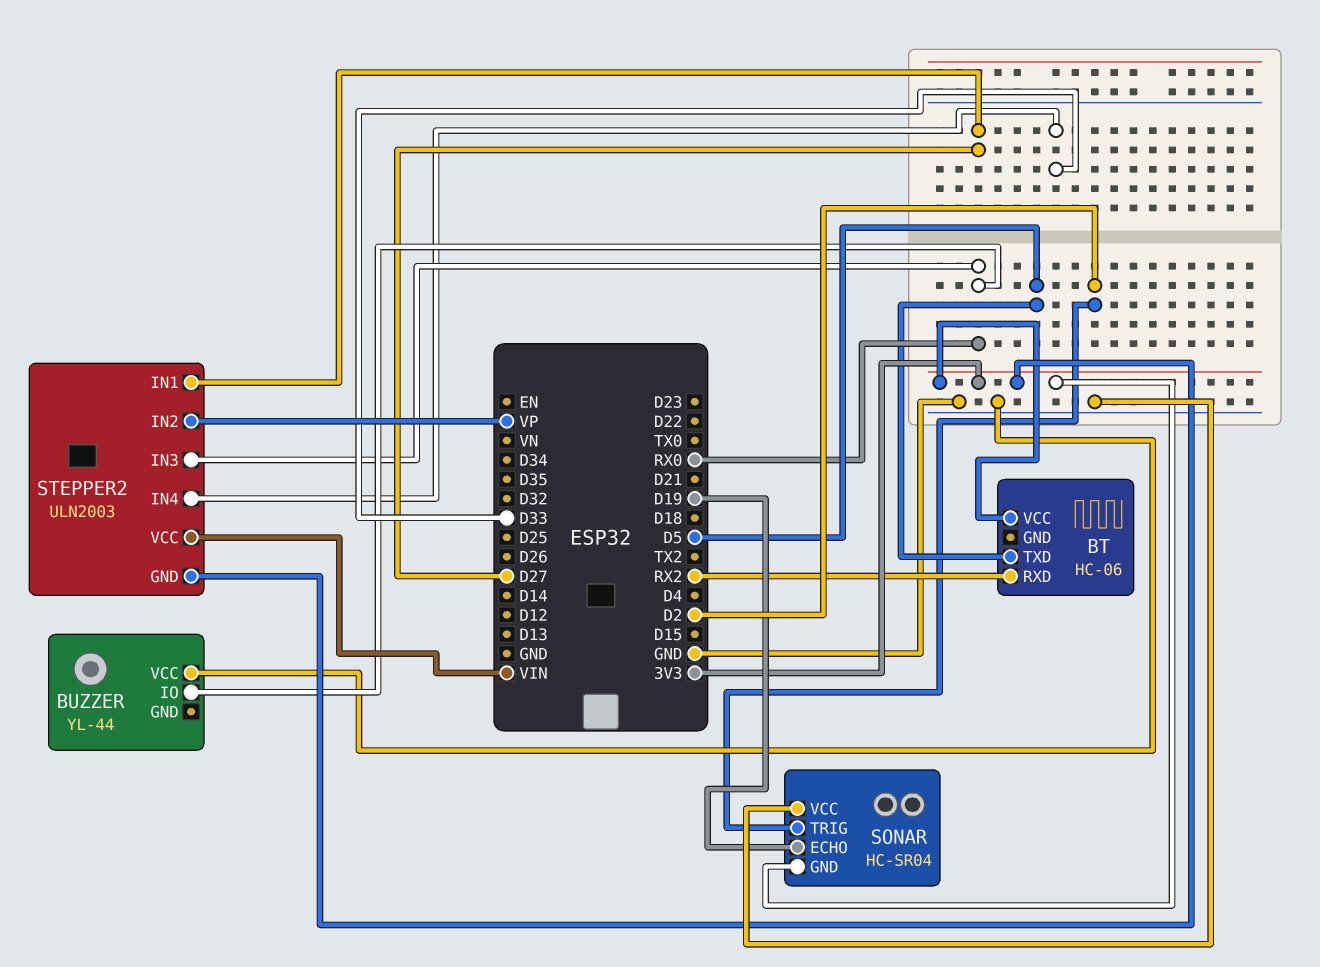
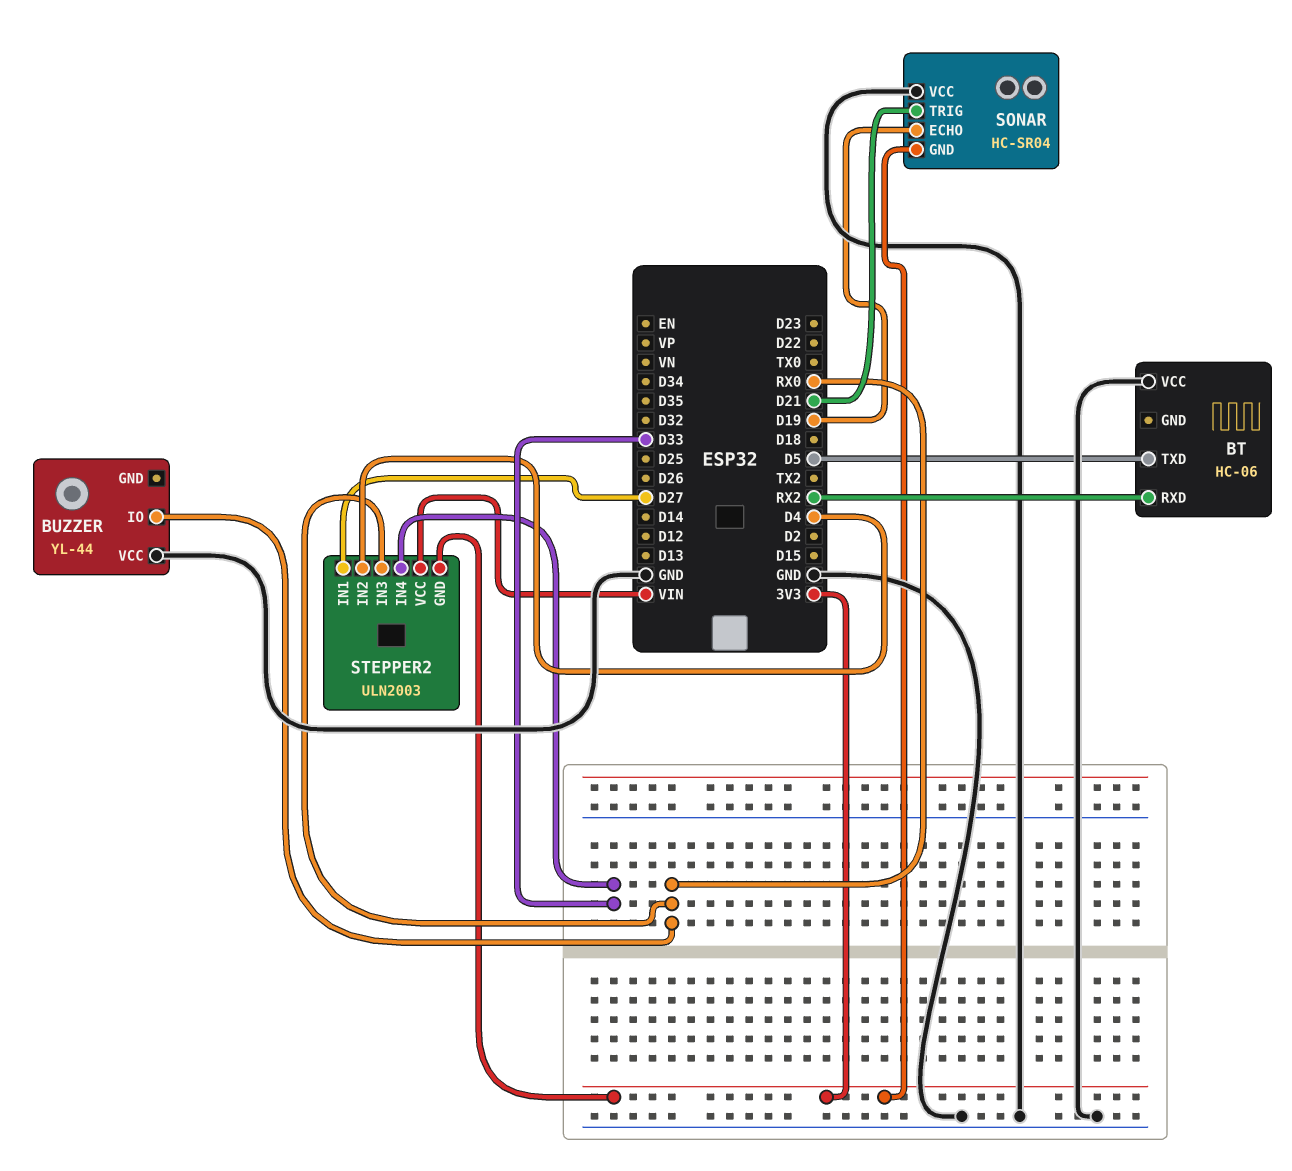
BT pin VCC: 3V3 -> GND
SONAR pin TRIG: D2 -> D21
STEPPER2 pin IN2: VP -> D4

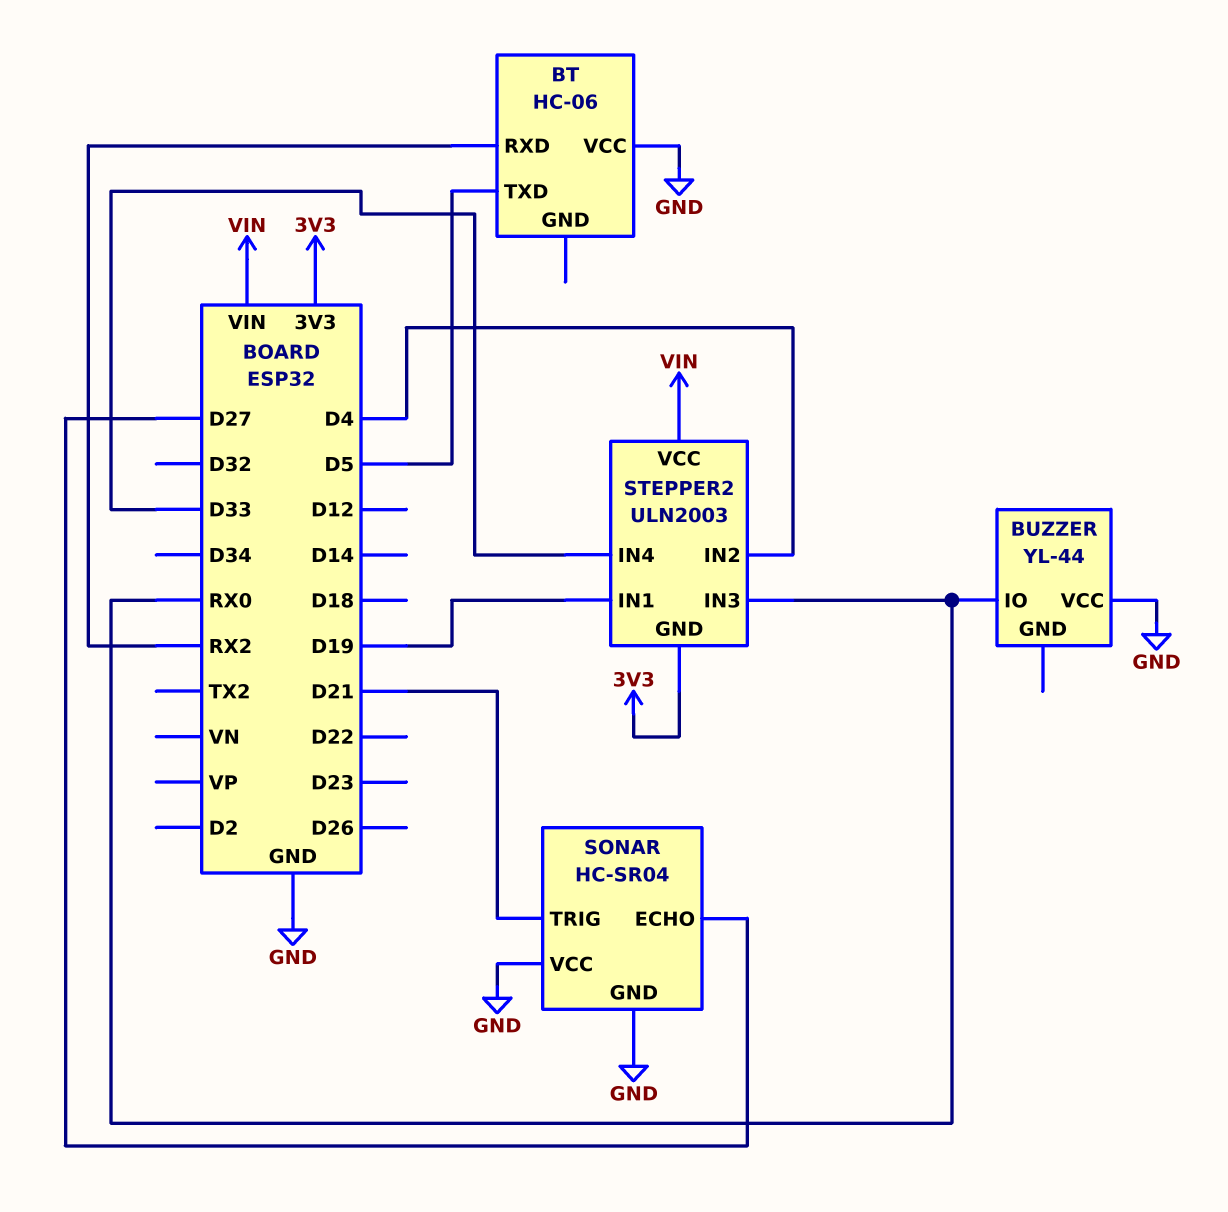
SONAR pin ECHO: D19 -> D27
SONAR pin GND: 3V3 -> GND
STEPPER2 pin IN1: D27 -> D19

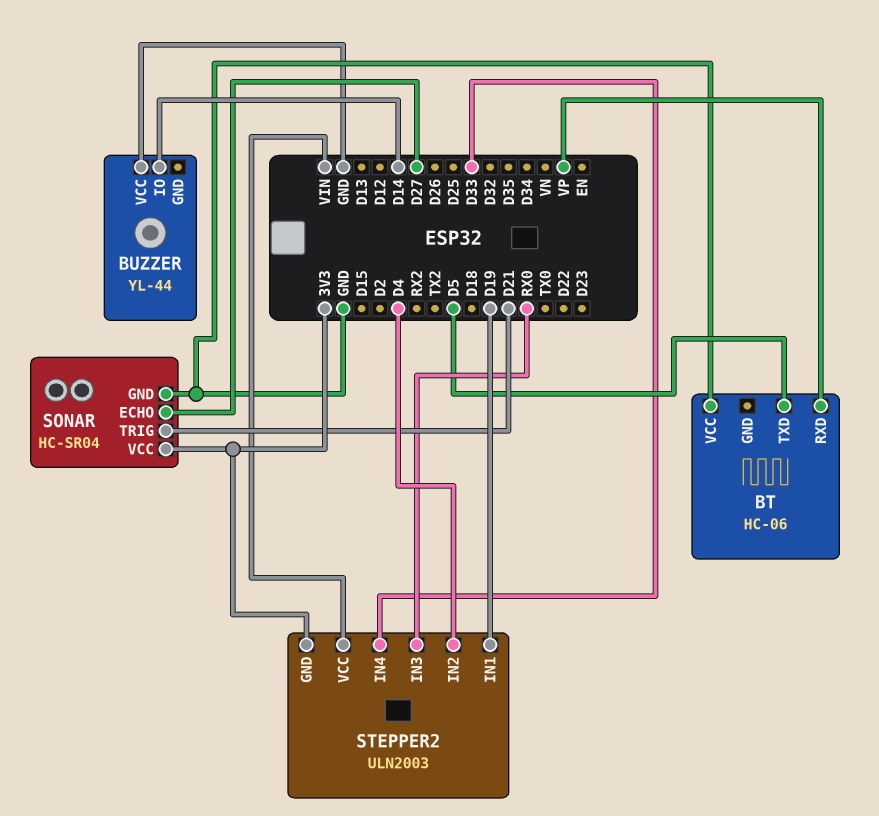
BT pin RXD: RX2 -> VP
BUZZER pin IO: RX0 -> D14
SONAR pin VCC: GND -> 3V3

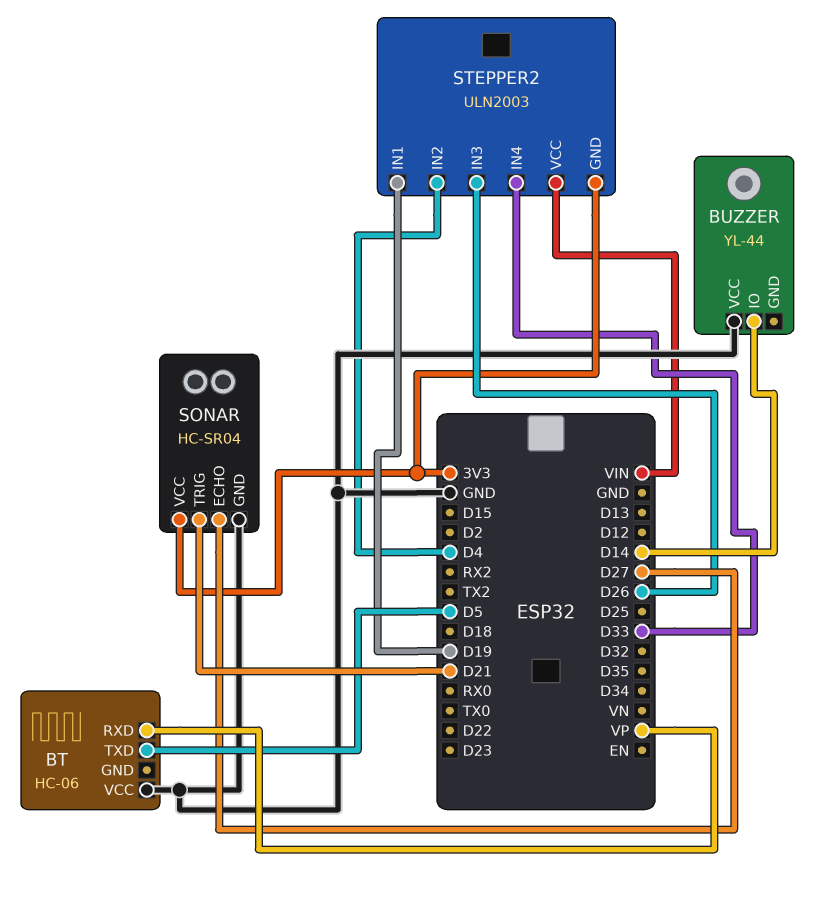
STEPPER2 pin IN3: RX0 -> D26

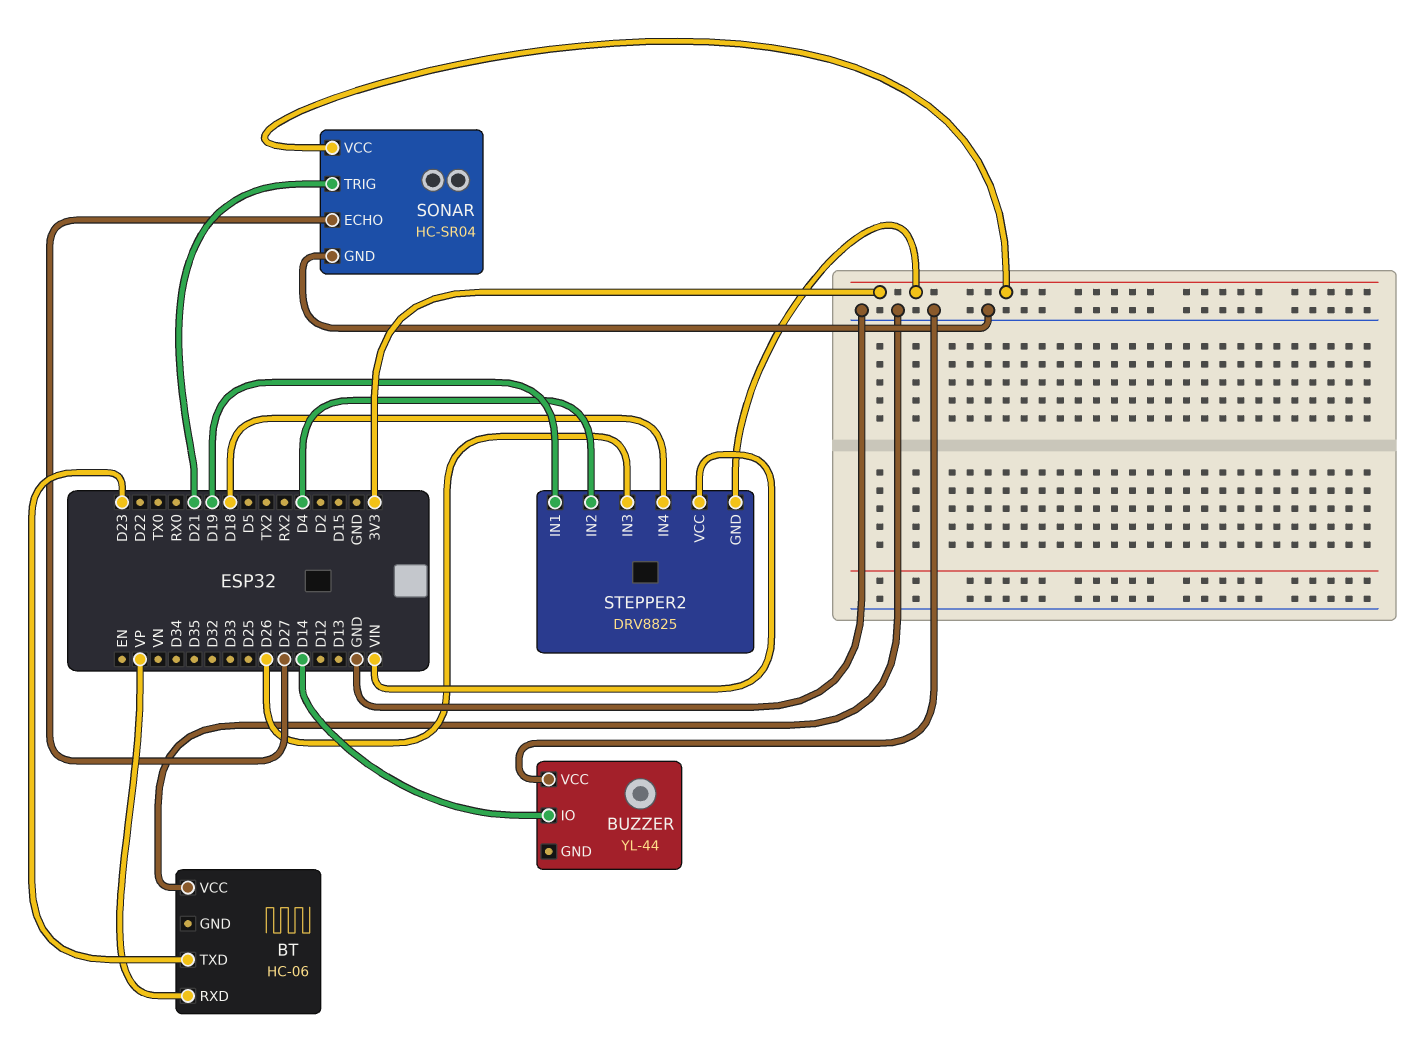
BT pin TXD: D5 -> D23
STEPPER2: ULN2003 -> DRV8825
STEPPER2 pin IN4: D33 -> D18

